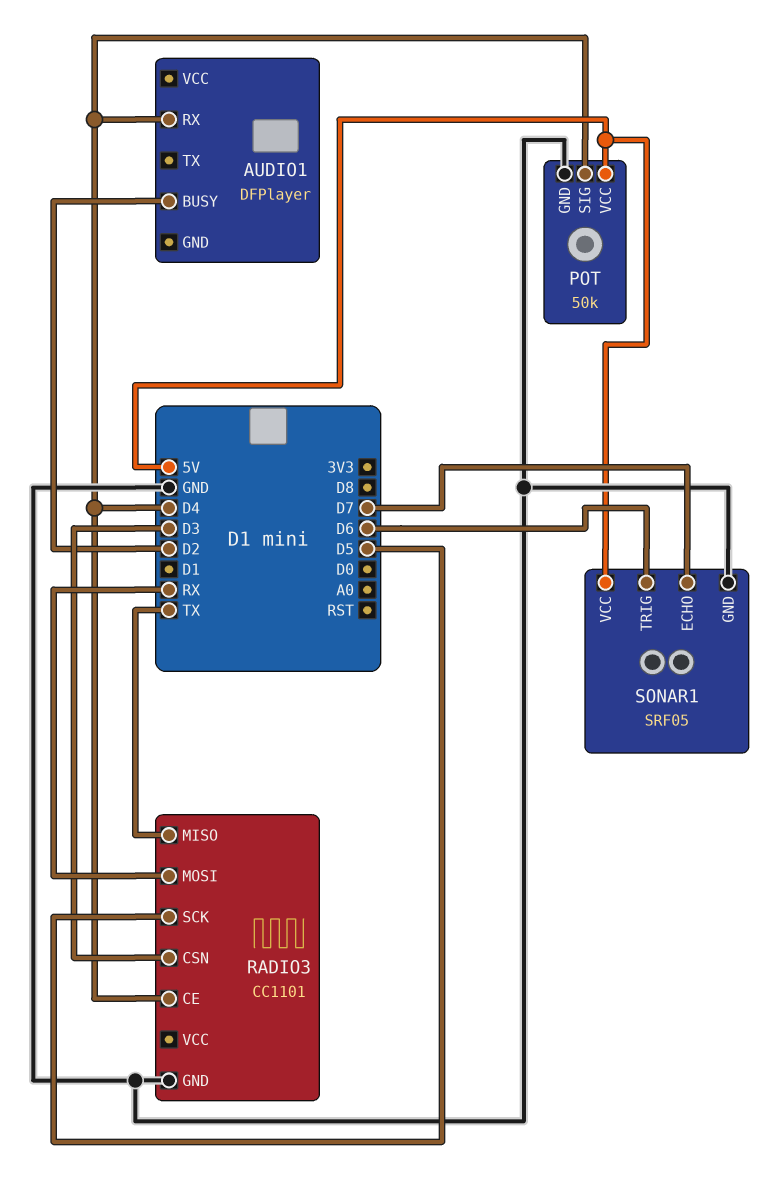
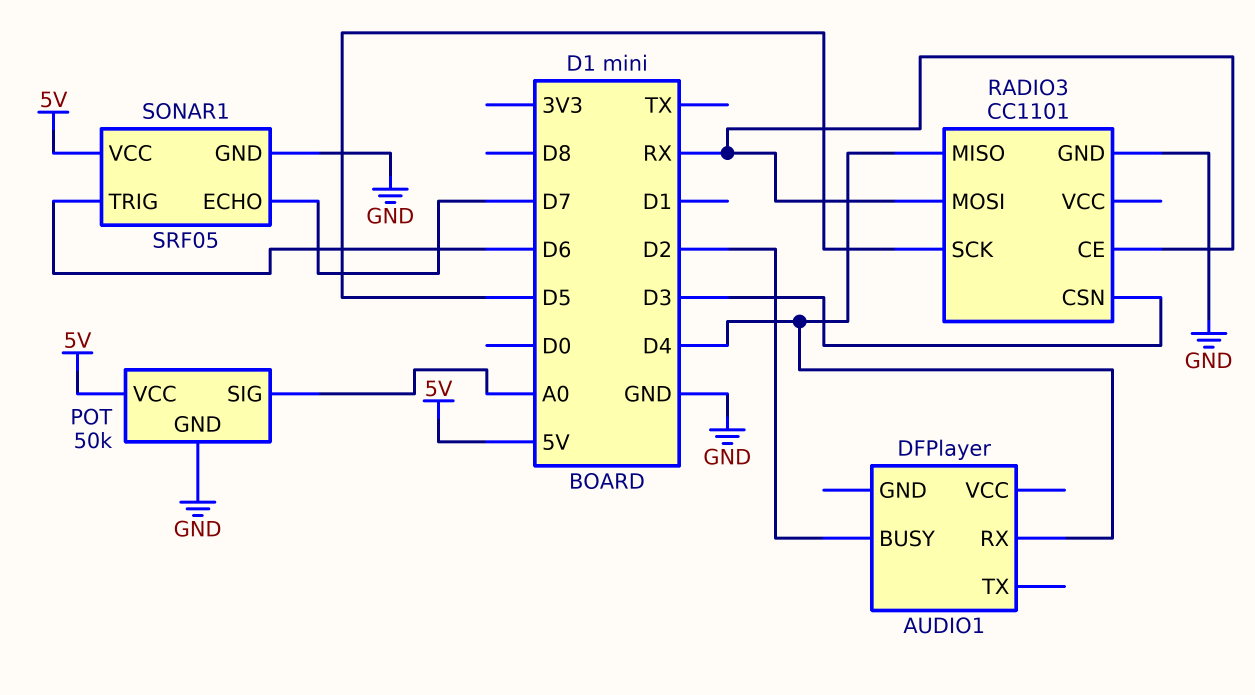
POT pin SIG: D4 -> A0
RADIO3 pin CE: D4 -> RX
RADIO3 pin MISO: TX -> D4

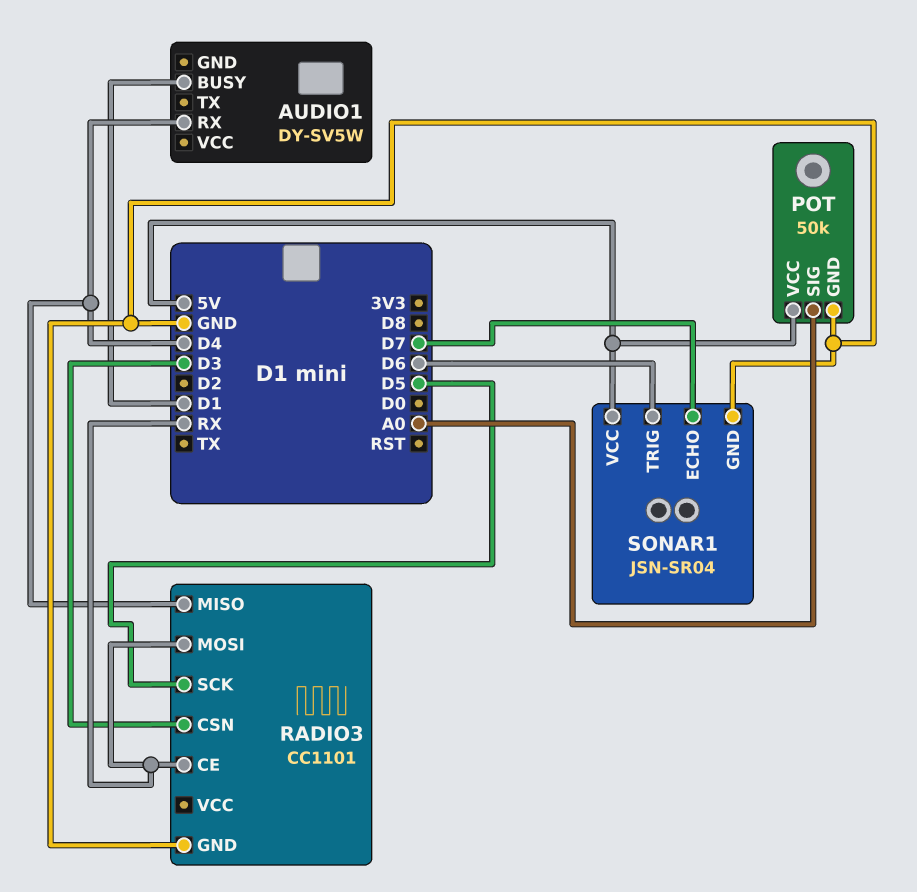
AUDIO1: DFPlayer -> DY-SV5W
AUDIO1 pin BUSY: D2 -> D1
SONAR1: SRF05 -> JSN-SR04

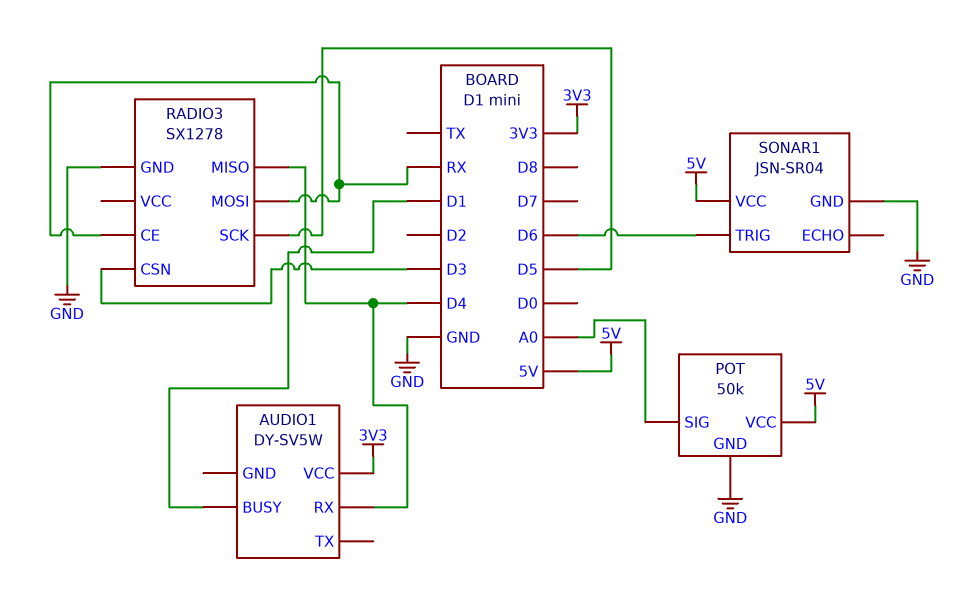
AUDIO1 pin VCC: none -> 3V3
RADIO3: CC1101 -> SX1278
SONAR1 pin ECHO: D7 -> none

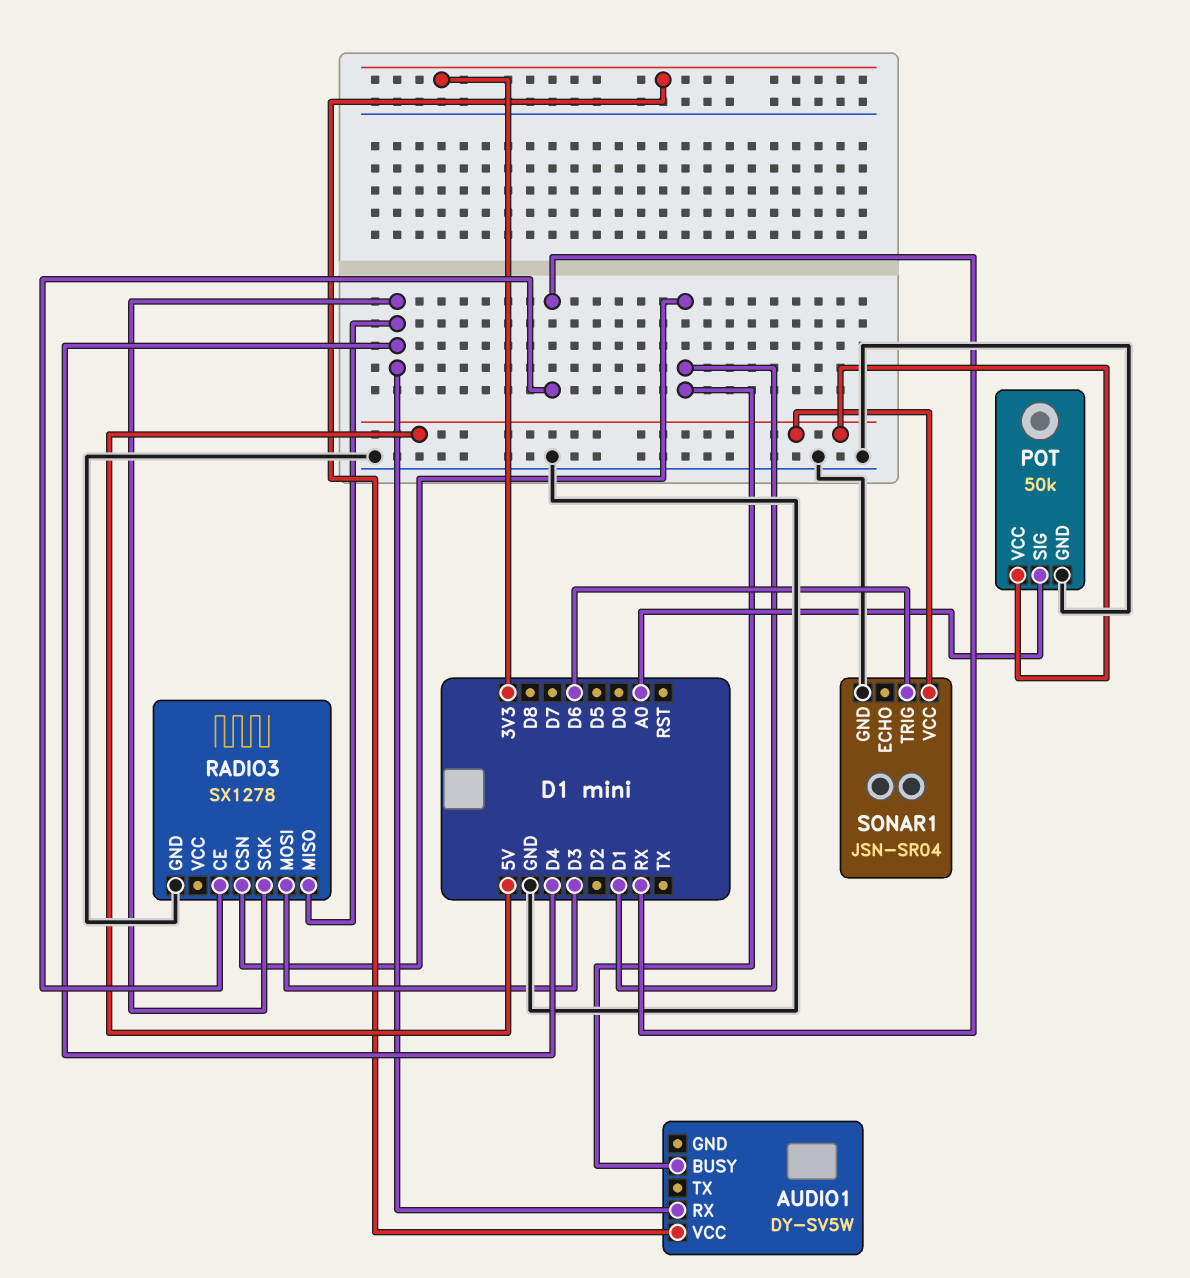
RADIO3 pin CSN: D3 -> D1
RADIO3 pin MOSI: RX -> D3
RADIO3 pin SCK: D5 -> D4

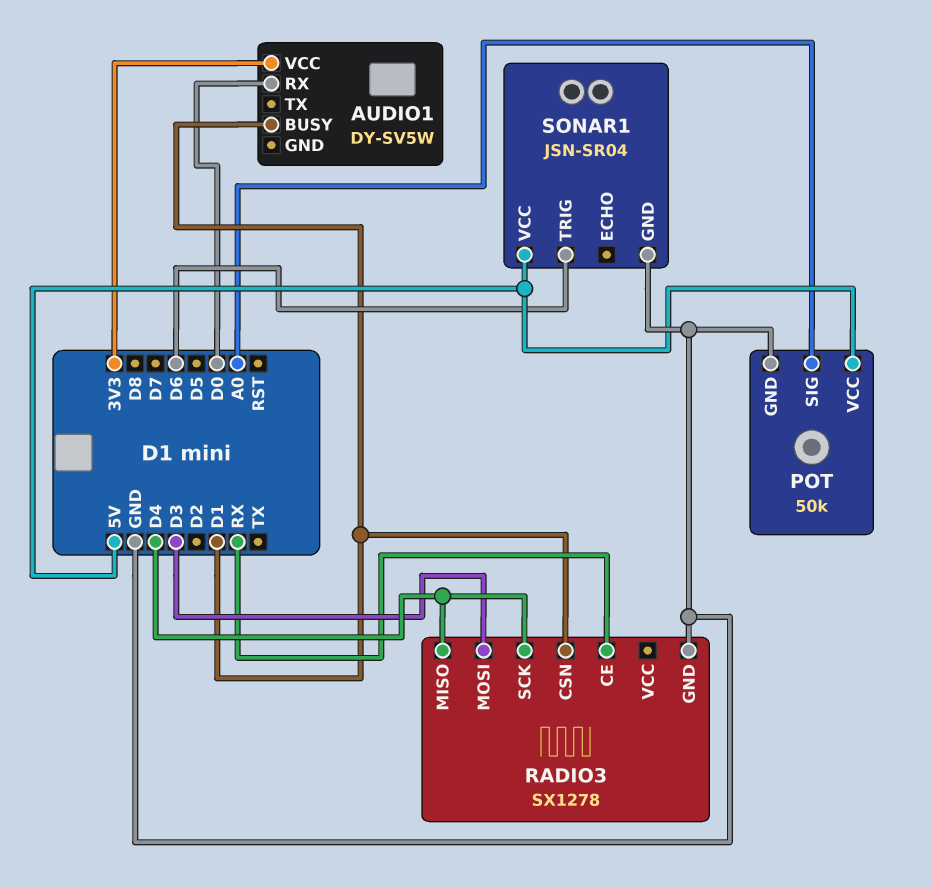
AUDIO1 pin RX: D4 -> D0

